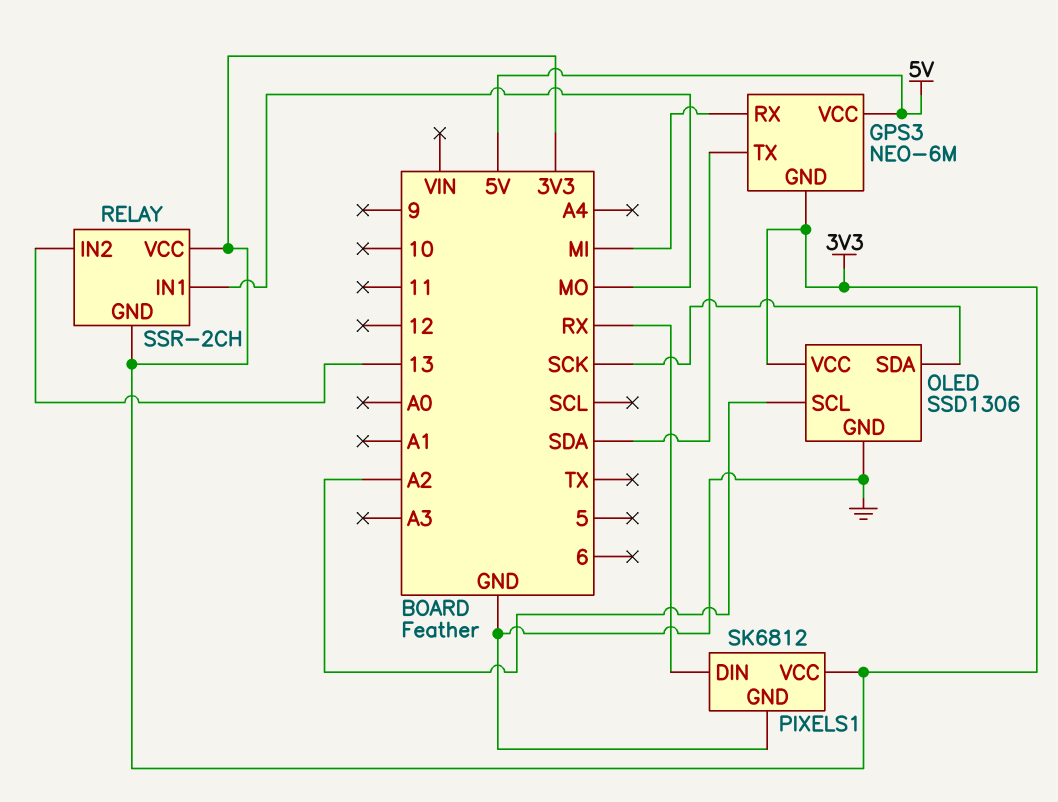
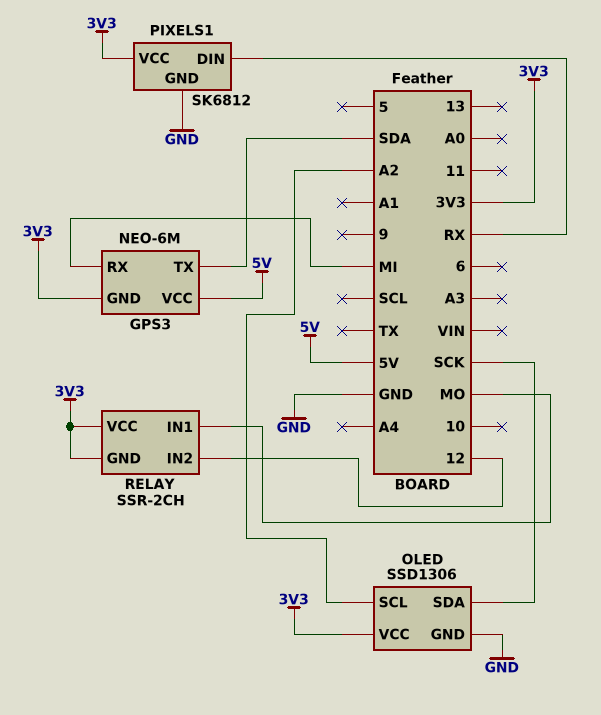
RELAY pin IN2: 13 -> 12

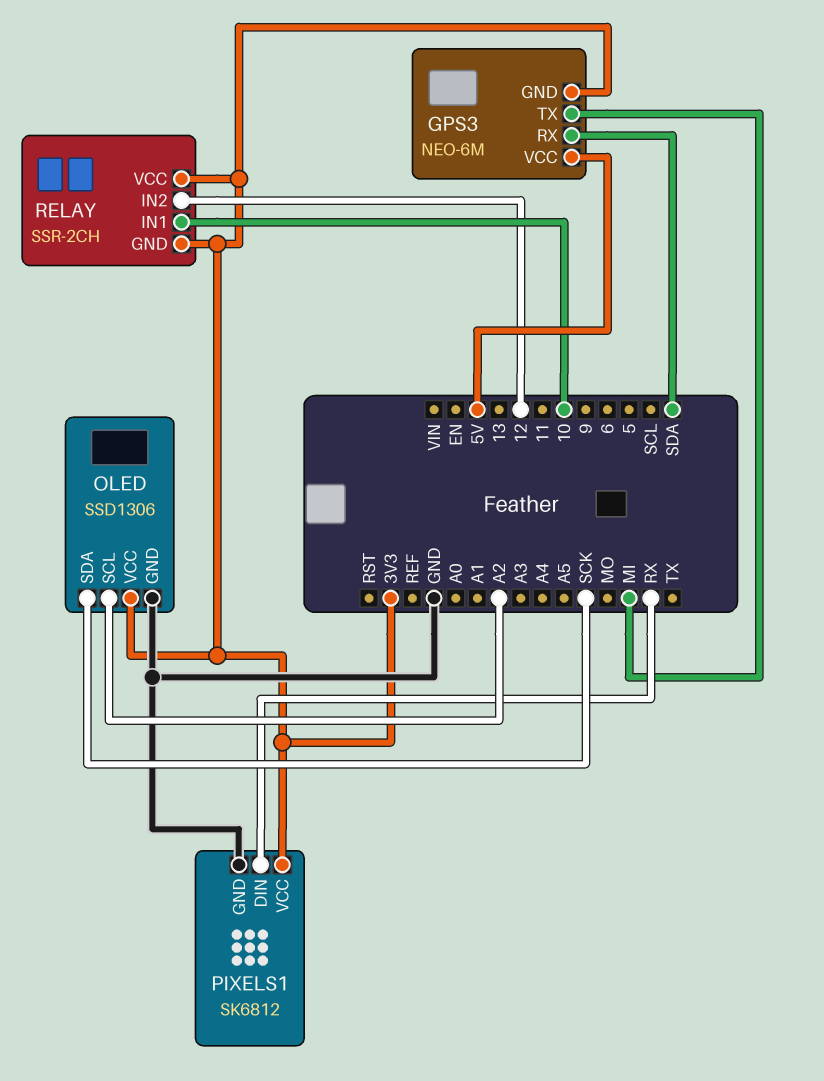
GPS3 pin RX: MI -> SDA
GPS3 pin TX: SDA -> MI
RELAY pin IN1: MO -> 10

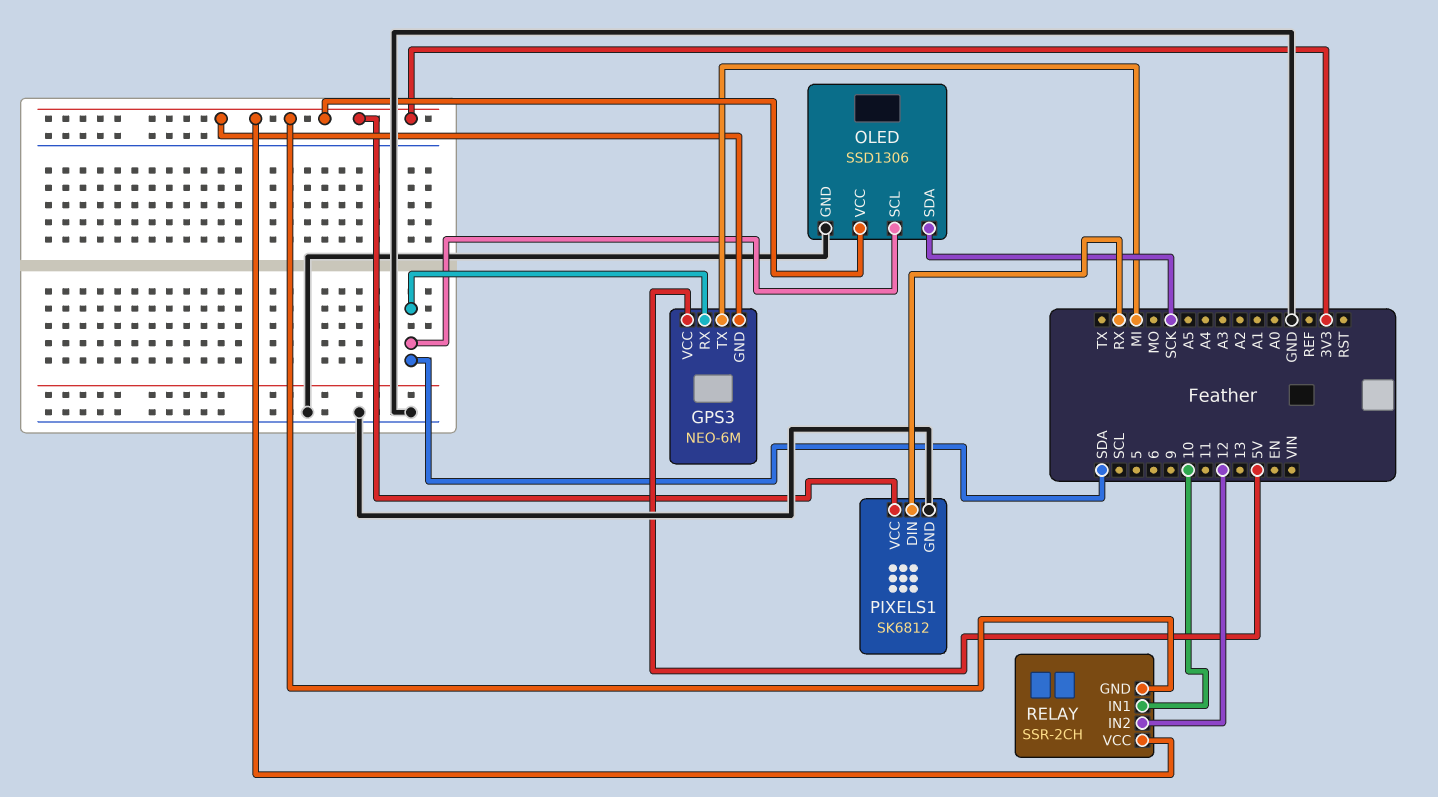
OLED pin SCL: A2 -> SDA

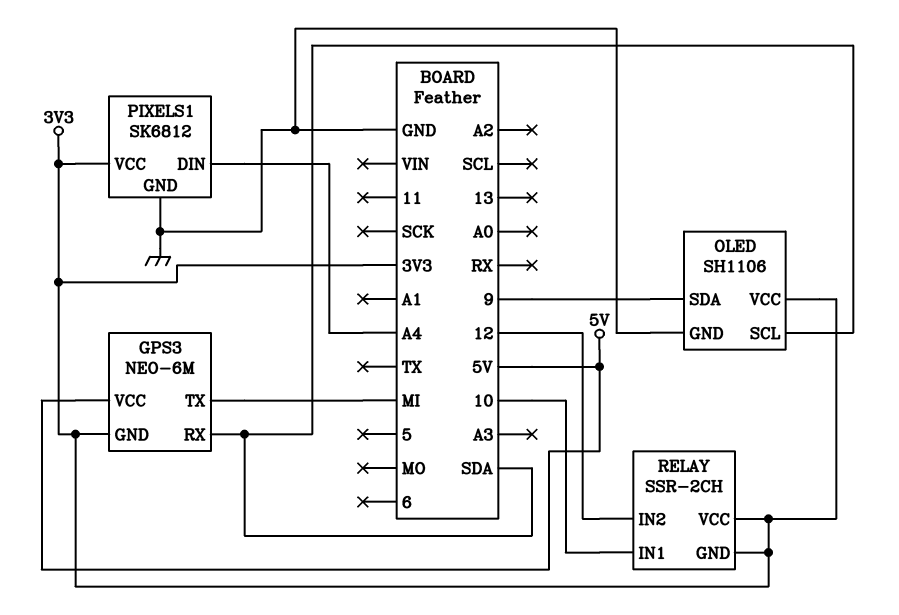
OLED: SSD1306 -> SH1106
OLED pin SDA: SCK -> 9
PIXELS1 pin DIN: RX -> A4

